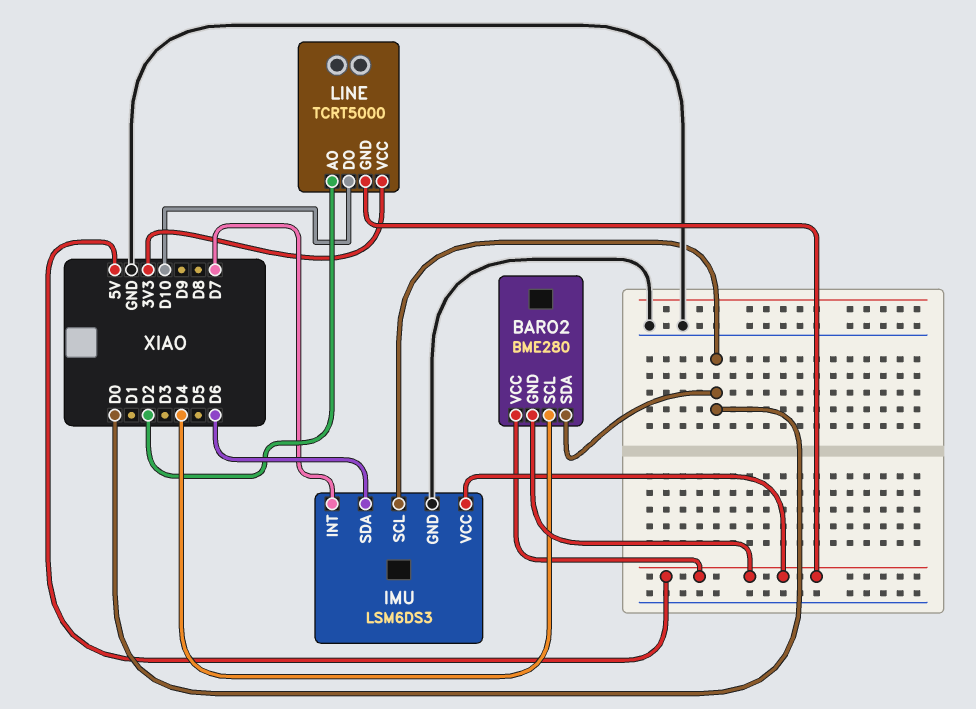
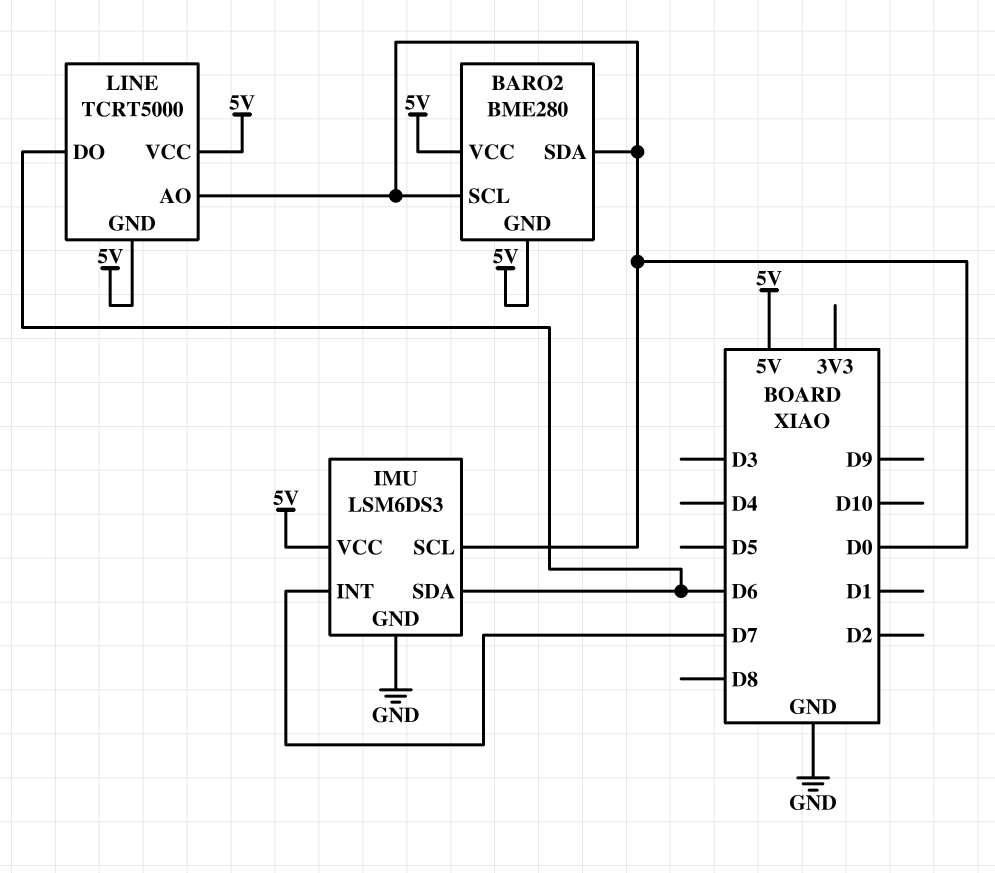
BARO2 pin SCL: D4 -> D0
LINE pin AO: D2 -> D0
LINE pin DO: D10 -> D6
LINE pin VCC: 3V3 -> 5V

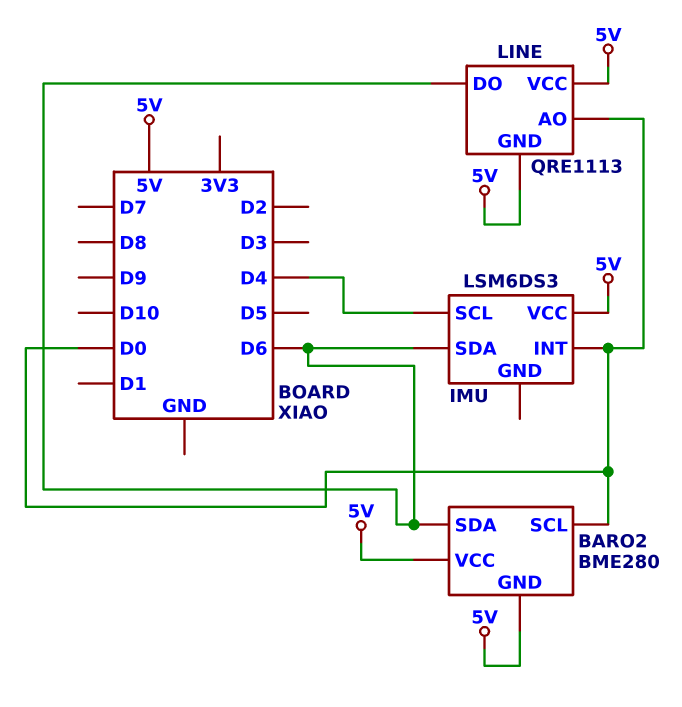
BARO2 pin SDA: D0 -> D6
IMU pin GND: GND -> none
IMU pin INT: D7 -> D0
IMU pin SCL: D0 -> D4
LINE: TCRT5000 -> QRE1113

